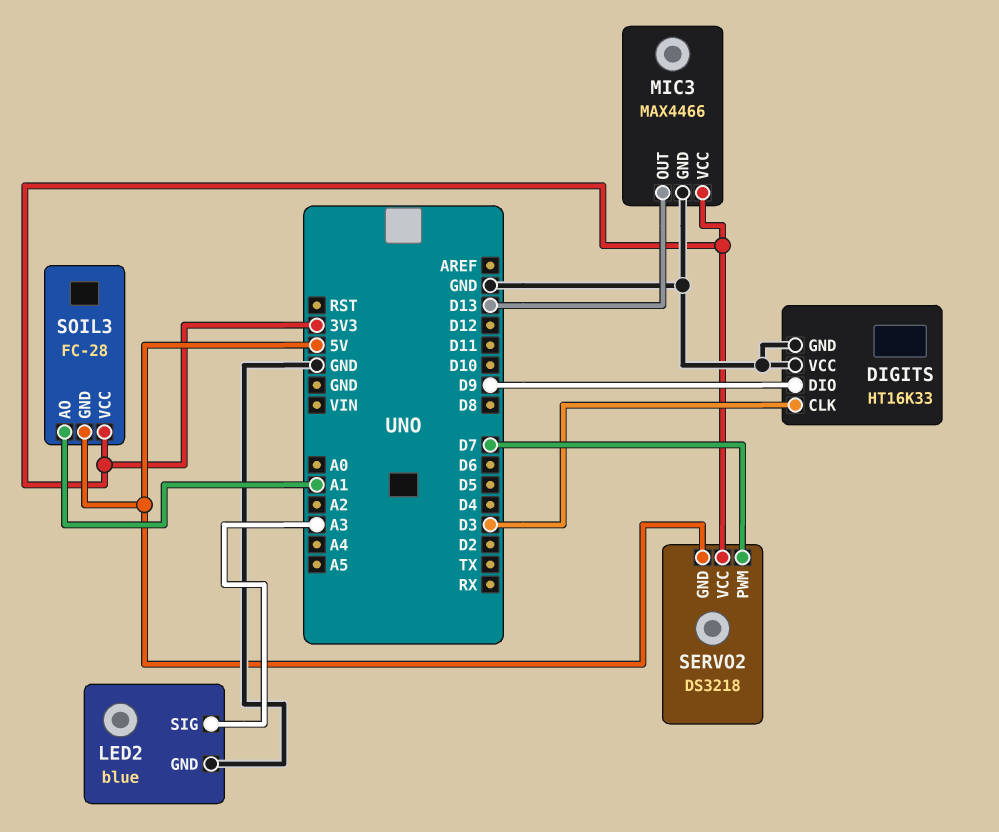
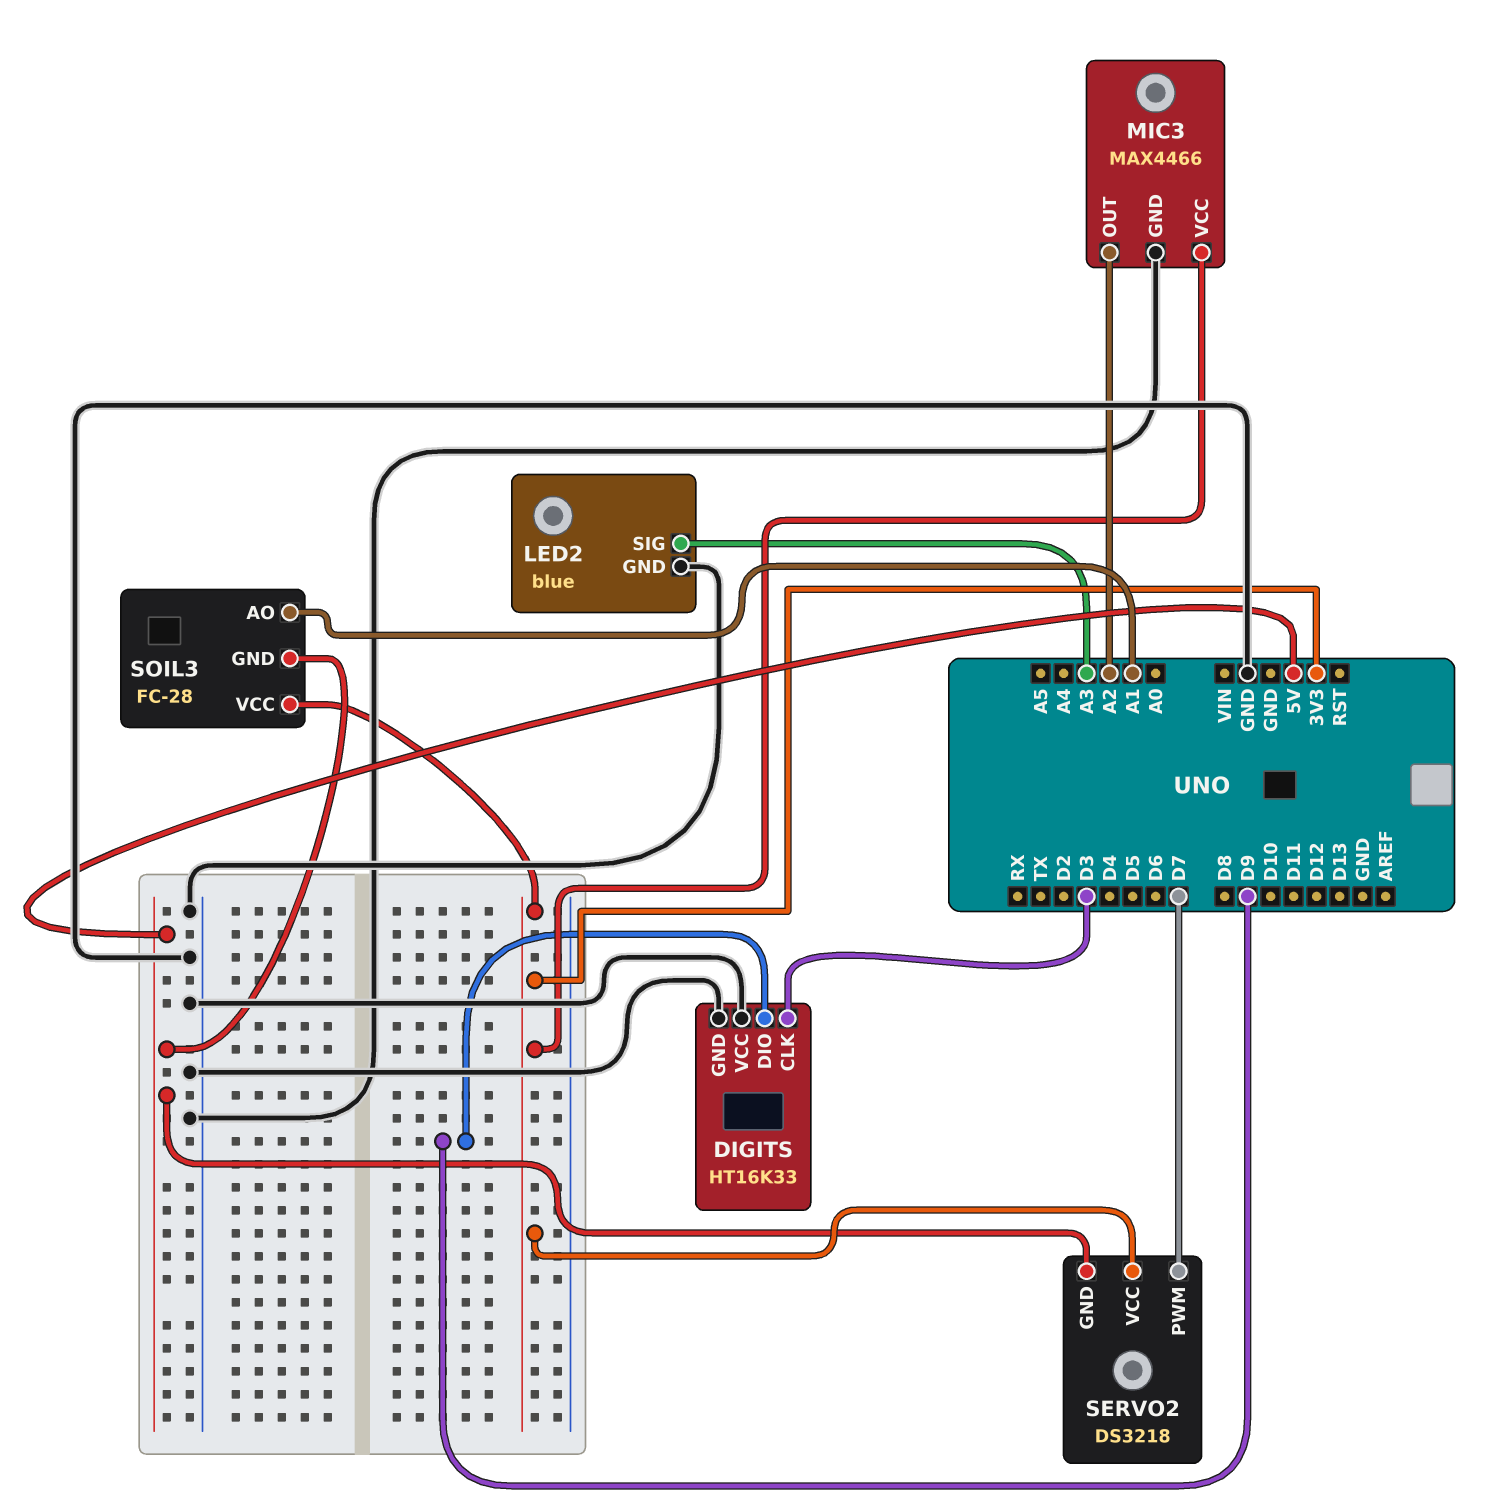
MIC3 pin OUT: D13 -> A2

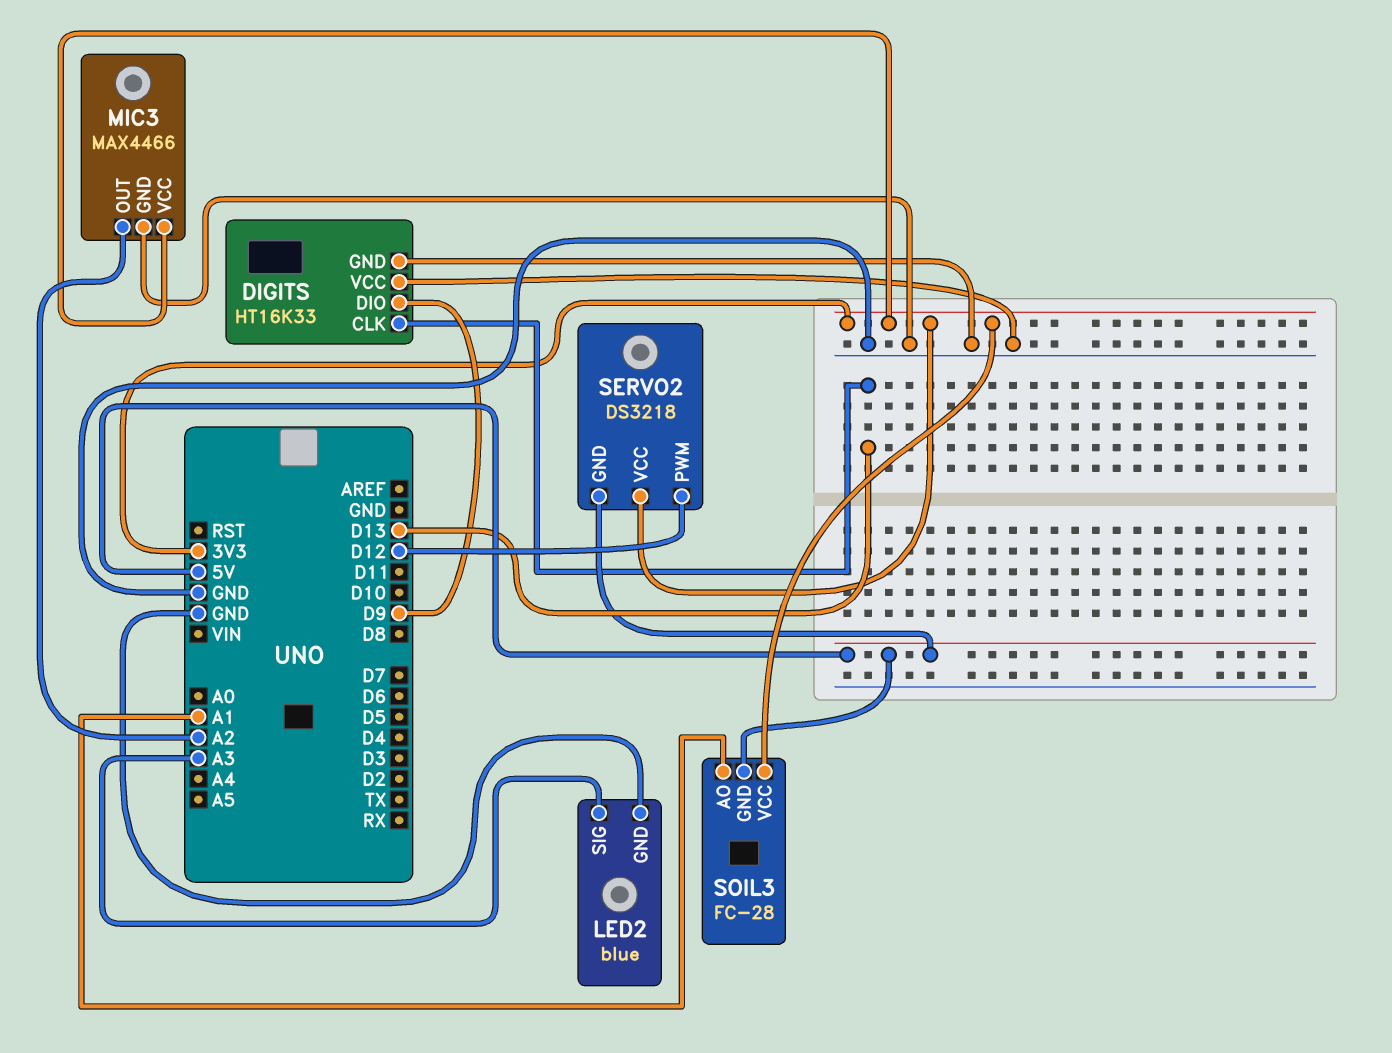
DIGITS pin CLK: D3 -> D13
SERVO2 pin PWM: D7 -> D12

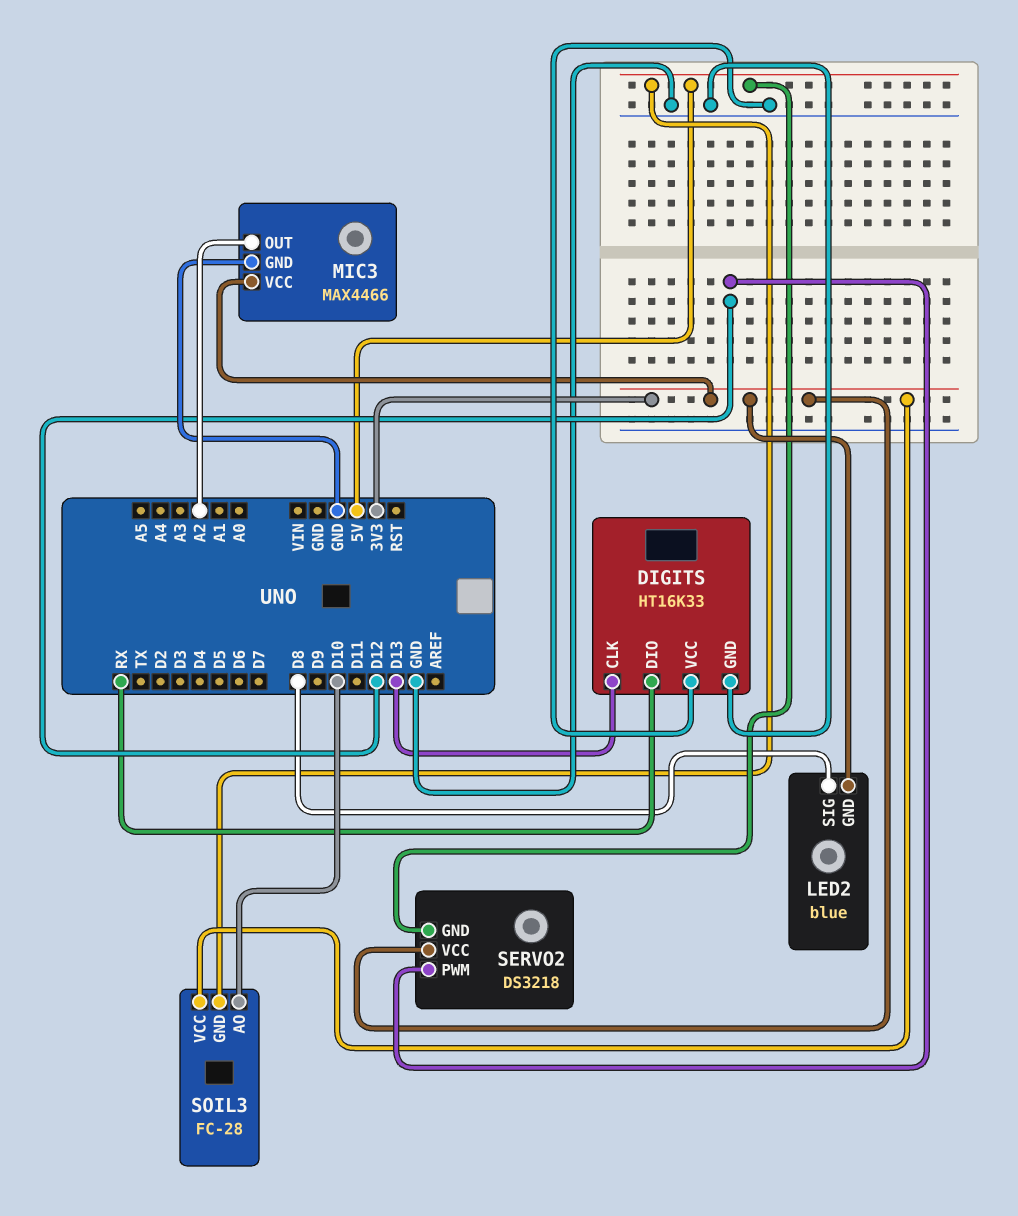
DIGITS pin DIO: D9 -> RX
LED2 pin GND: GND -> 3V3
LED2 pin SIG: A3 -> D8
SOIL3 pin AO: A1 -> D10

